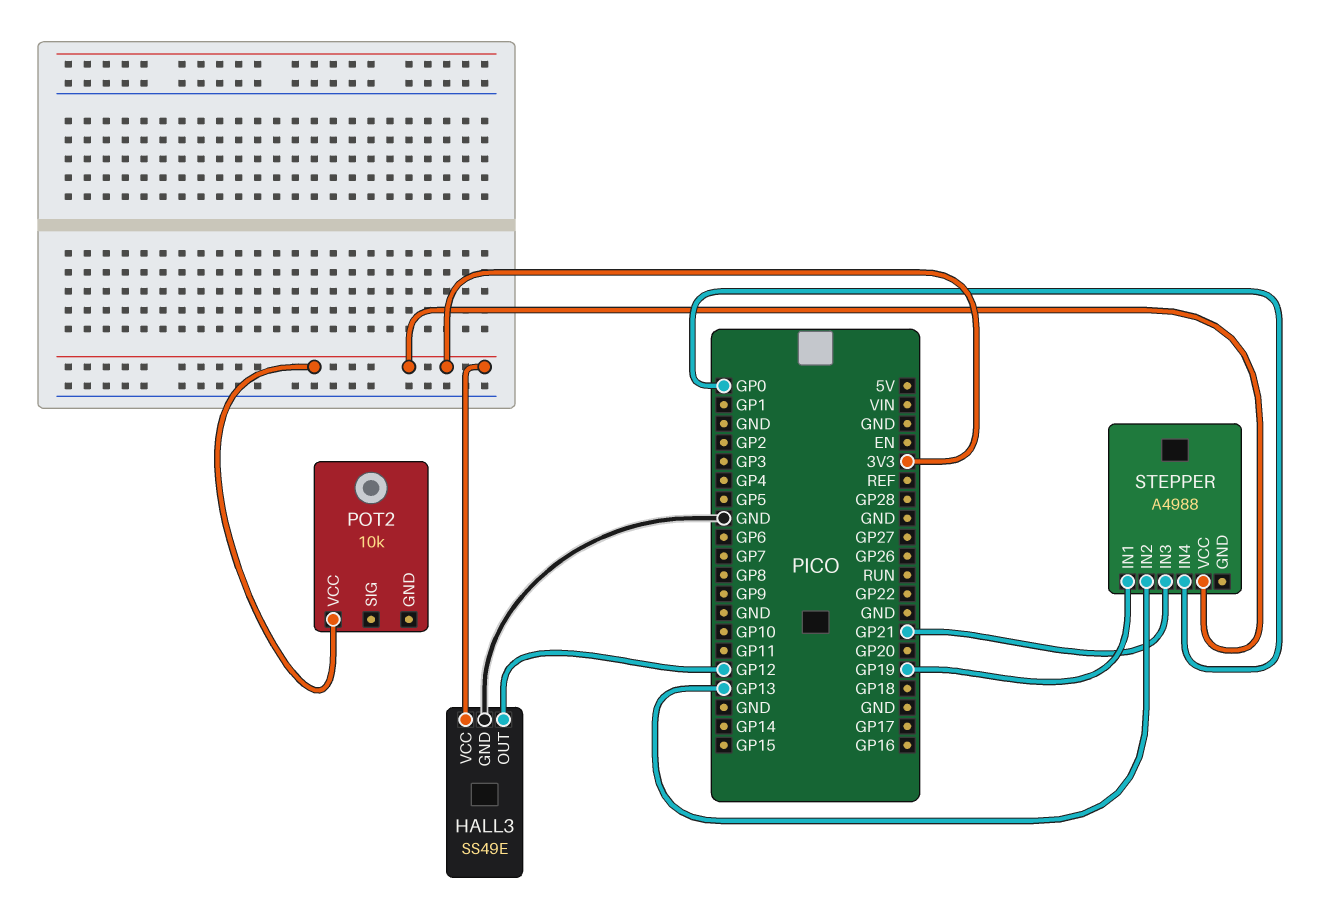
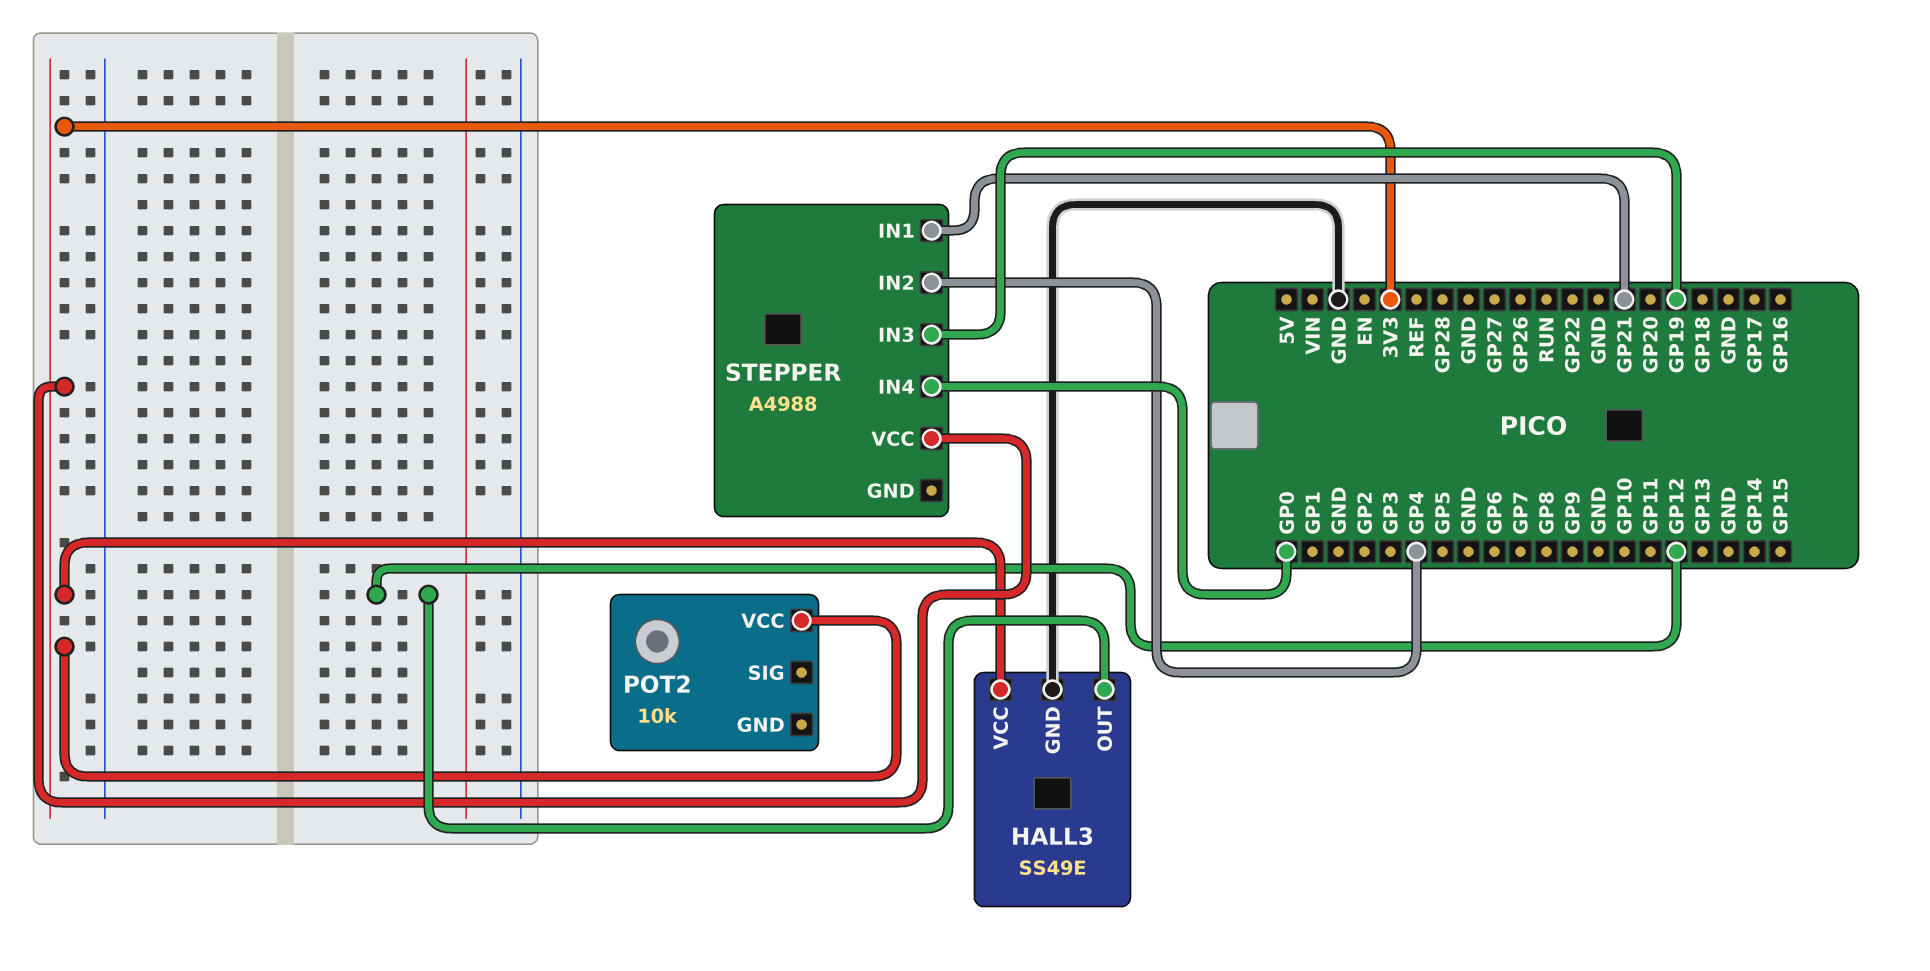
STEPPER pin IN1: GP19 -> GP21
STEPPER pin IN2: GP13 -> GP4
STEPPER pin IN3: GP21 -> GP19

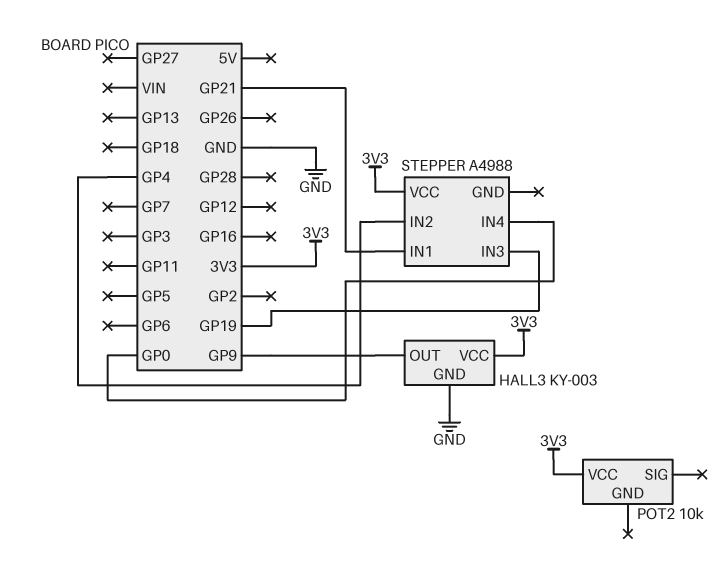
HALL3: SS49E -> KY-003
HALL3 pin OUT: GP12 -> GP9

